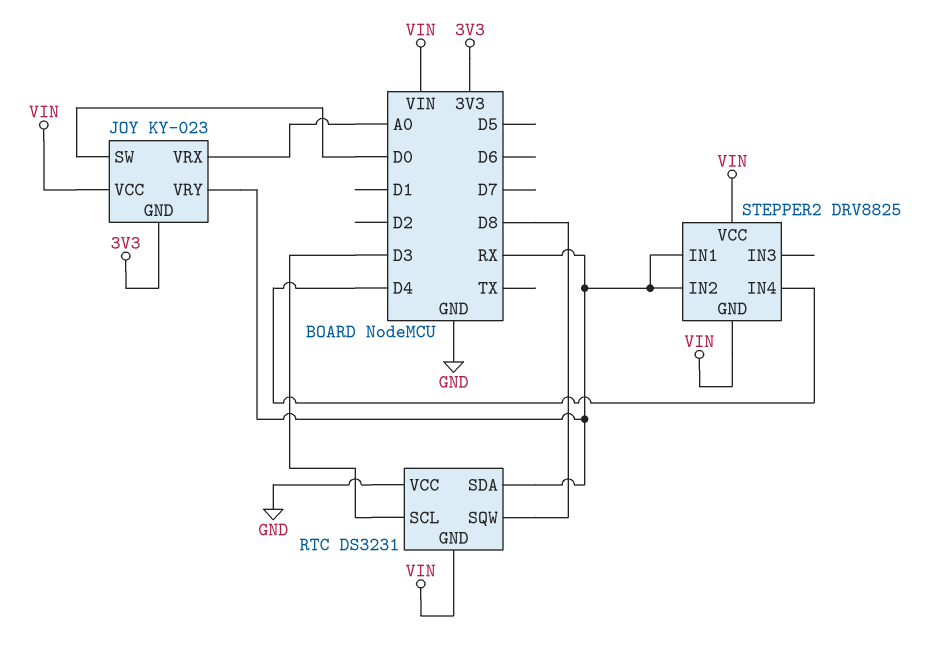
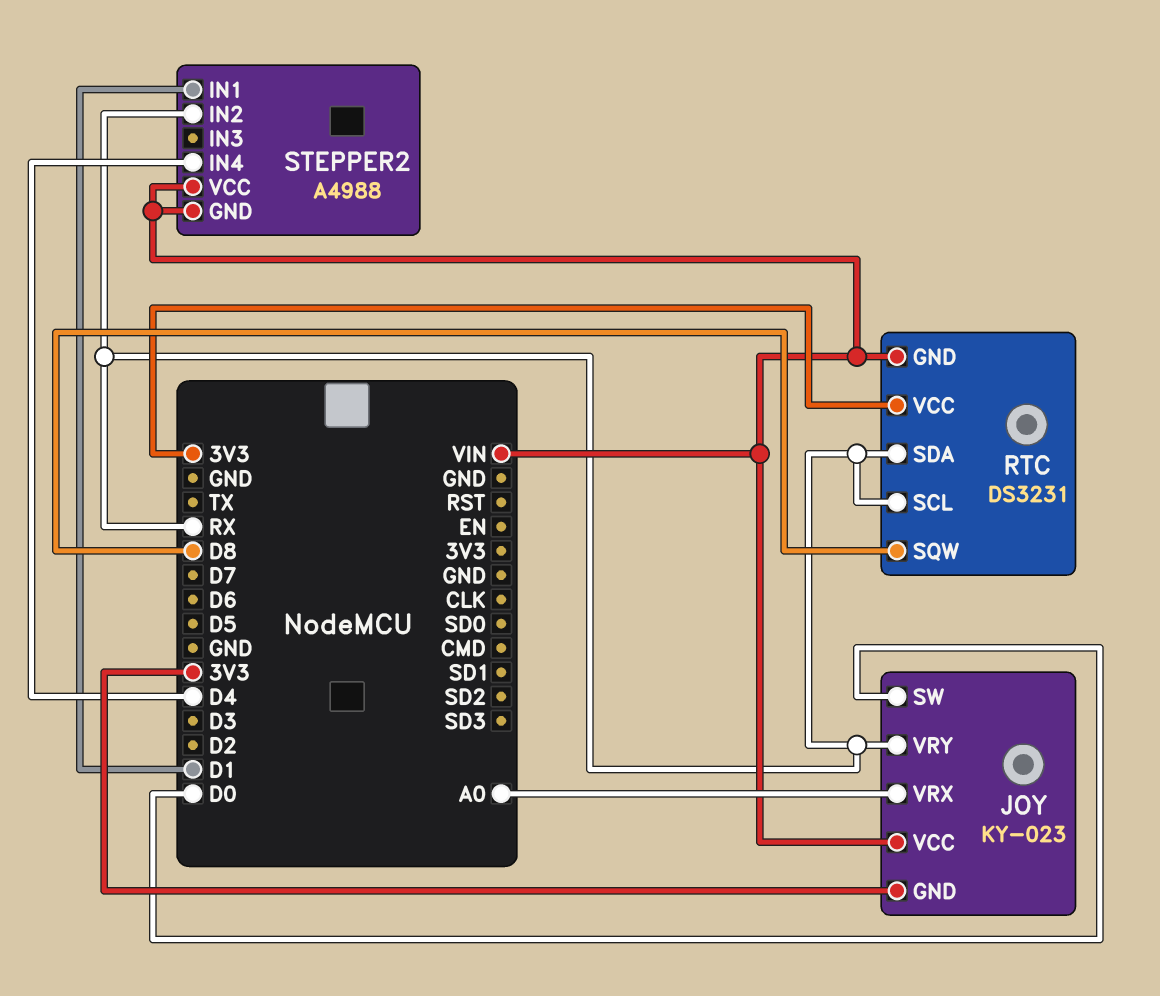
RTC pin SCL: D3 -> RX
RTC pin VCC: GND -> 3V3
STEPPER2: DRV8825 -> A4988
STEPPER2 pin IN1: RX -> D1

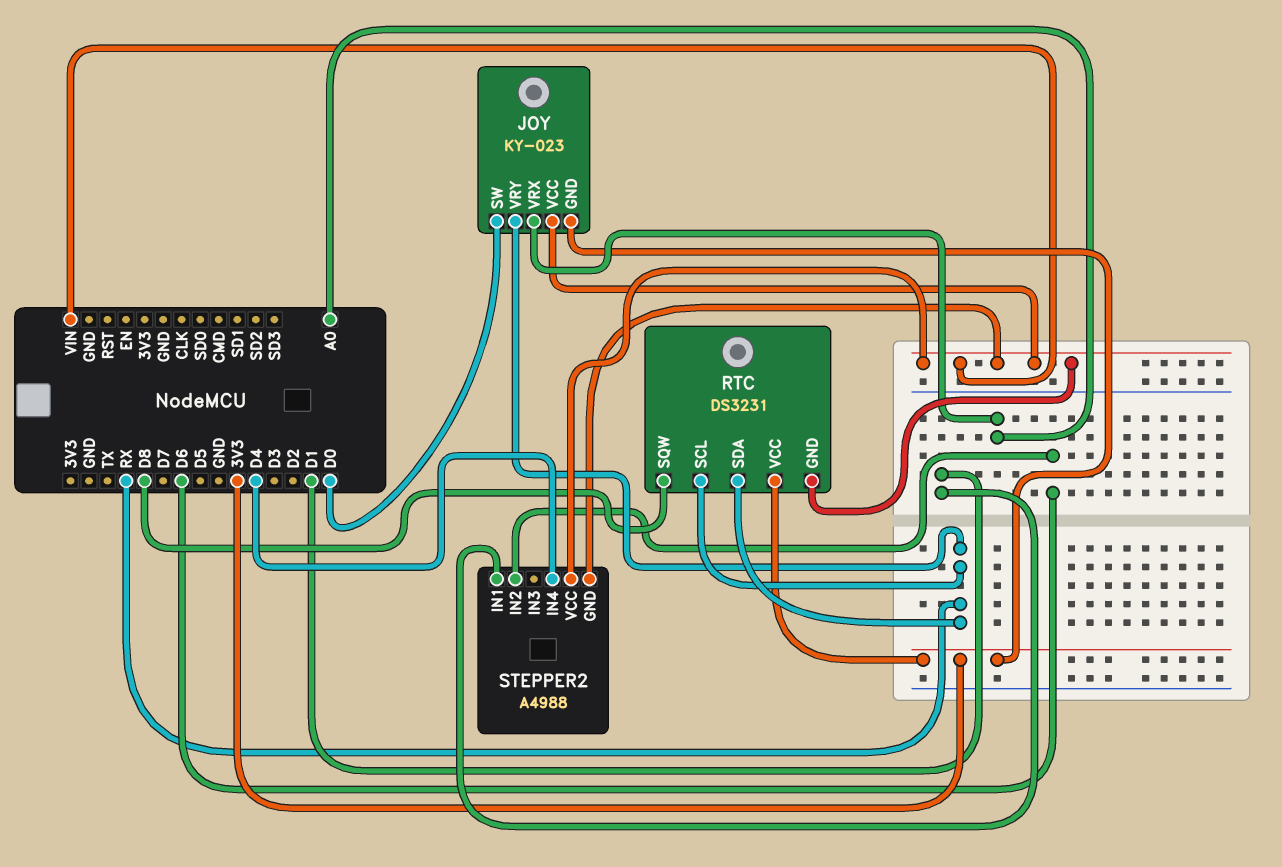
STEPPER2 pin IN2: RX -> D6

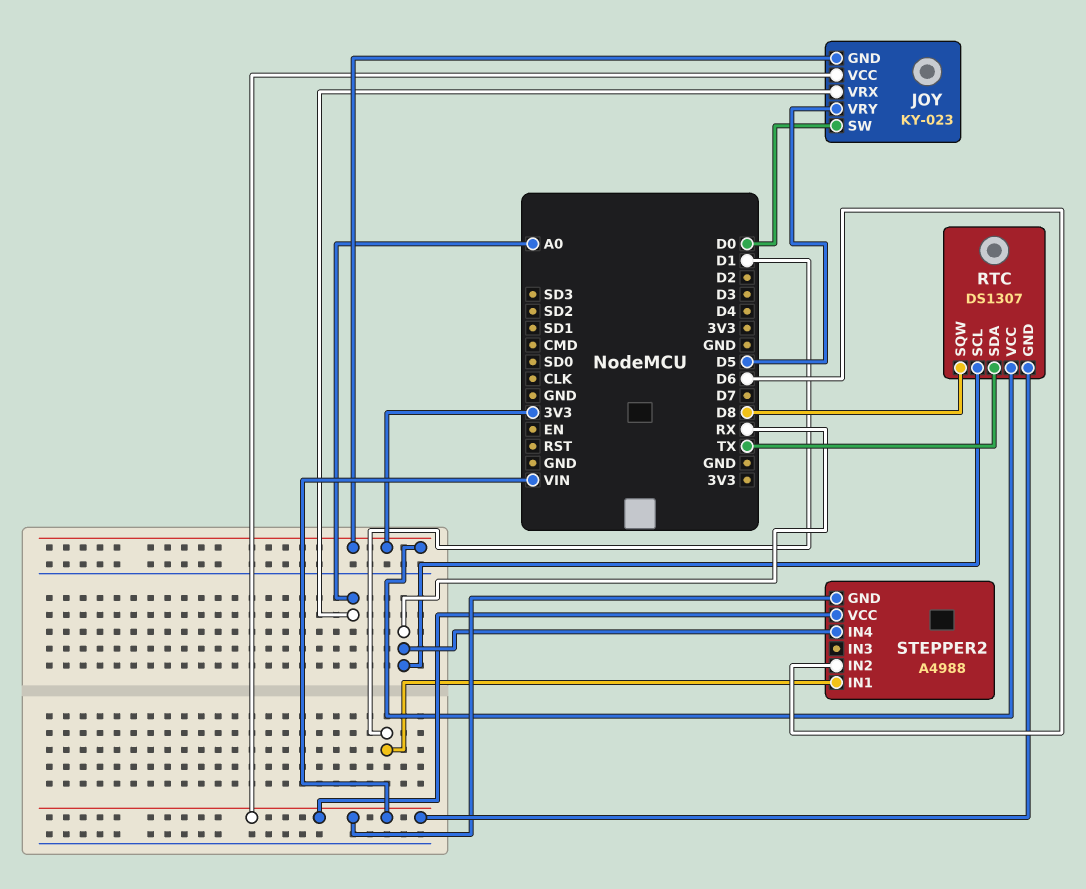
JOY pin VRY: RX -> D5
RTC: DS3231 -> DS1307
RTC pin SDA: RX -> TX
STEPPER2 pin IN4: D4 -> RX

